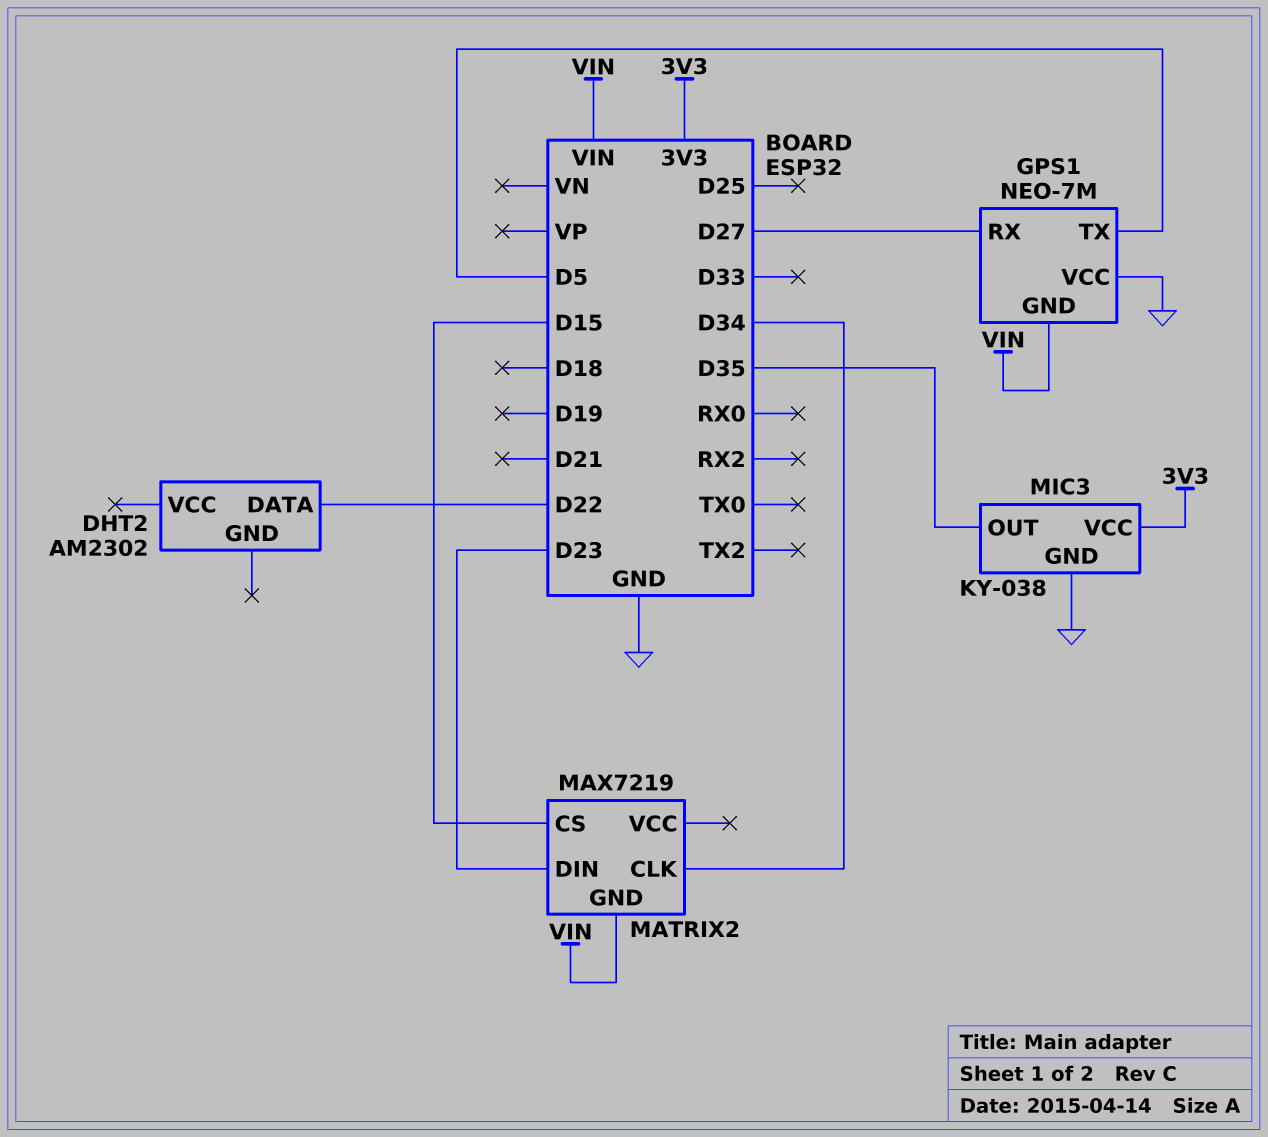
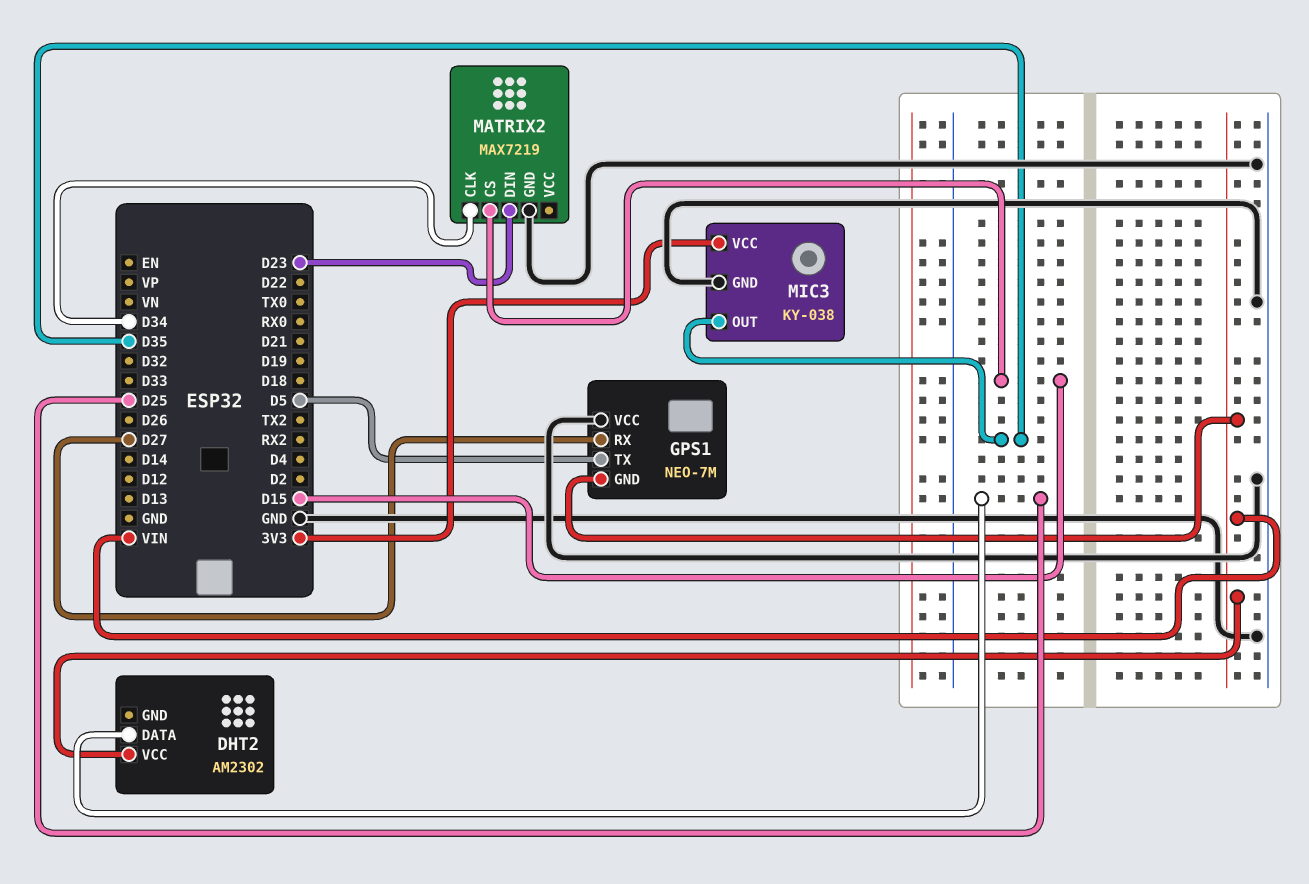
DHT2 pin DATA: D22 -> D25
DHT2 pin VCC: none -> VIN
MATRIX2 pin GND: VIN -> GND

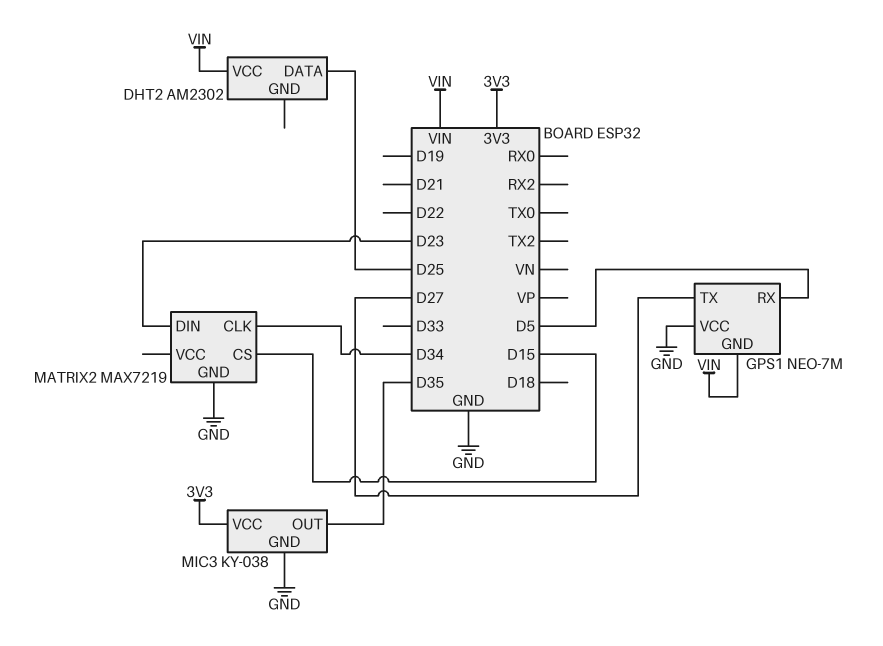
GPS1 pin RX: D27 -> D5
GPS1 pin TX: D5 -> D27

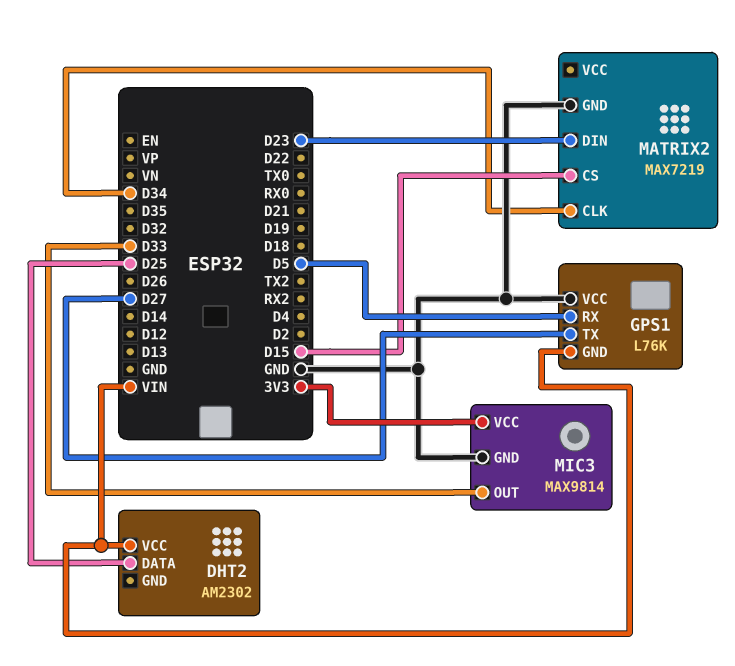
GPS1: NEO-7M -> L76K
MIC3: KY-038 -> MAX9814
MIC3 pin OUT: D35 -> D33

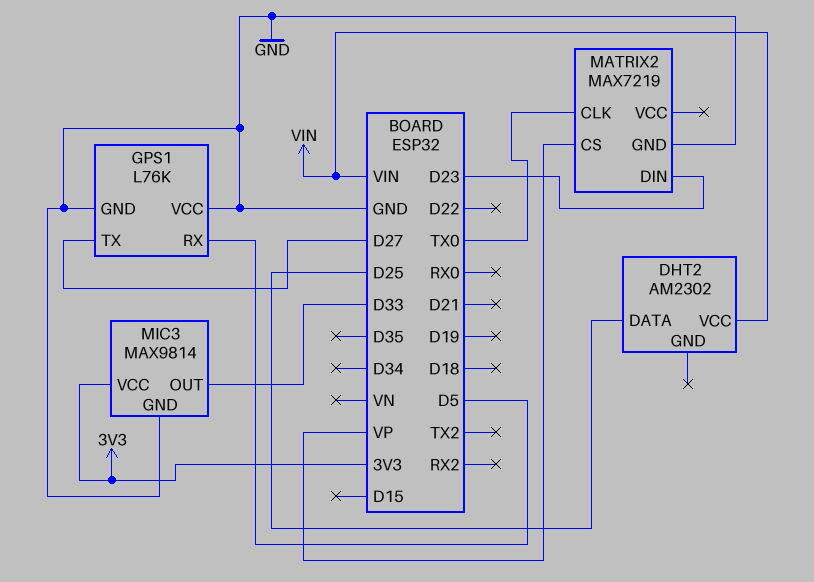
GPS1 pin GND: VIN -> GND
MATRIX2 pin CLK: D34 -> TX0
MATRIX2 pin CS: D15 -> VP

